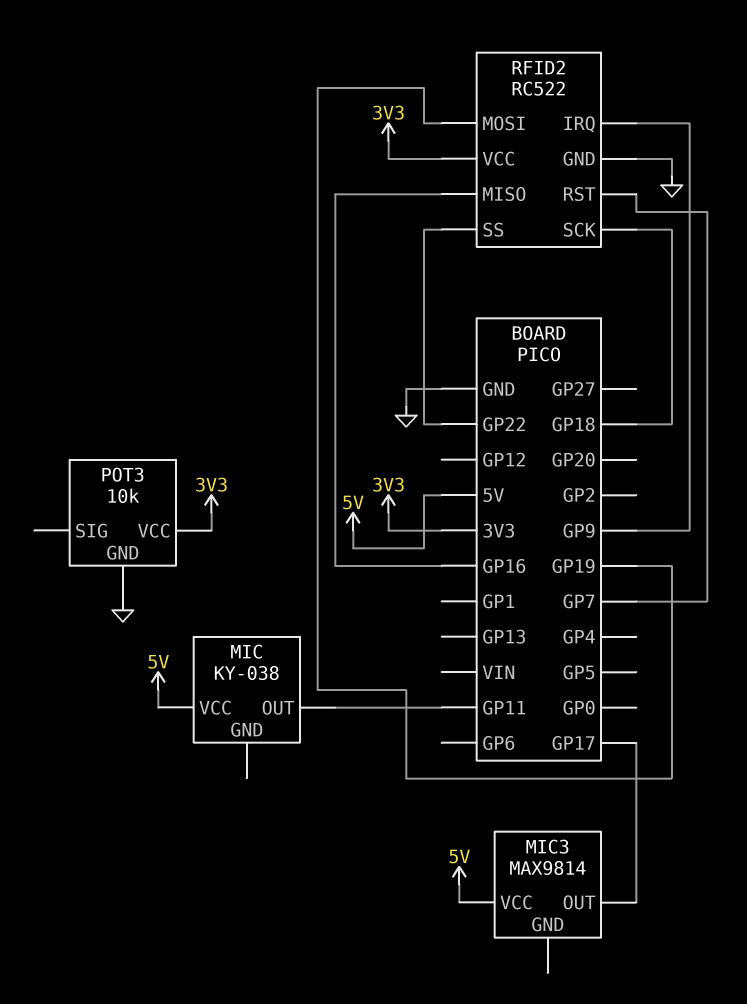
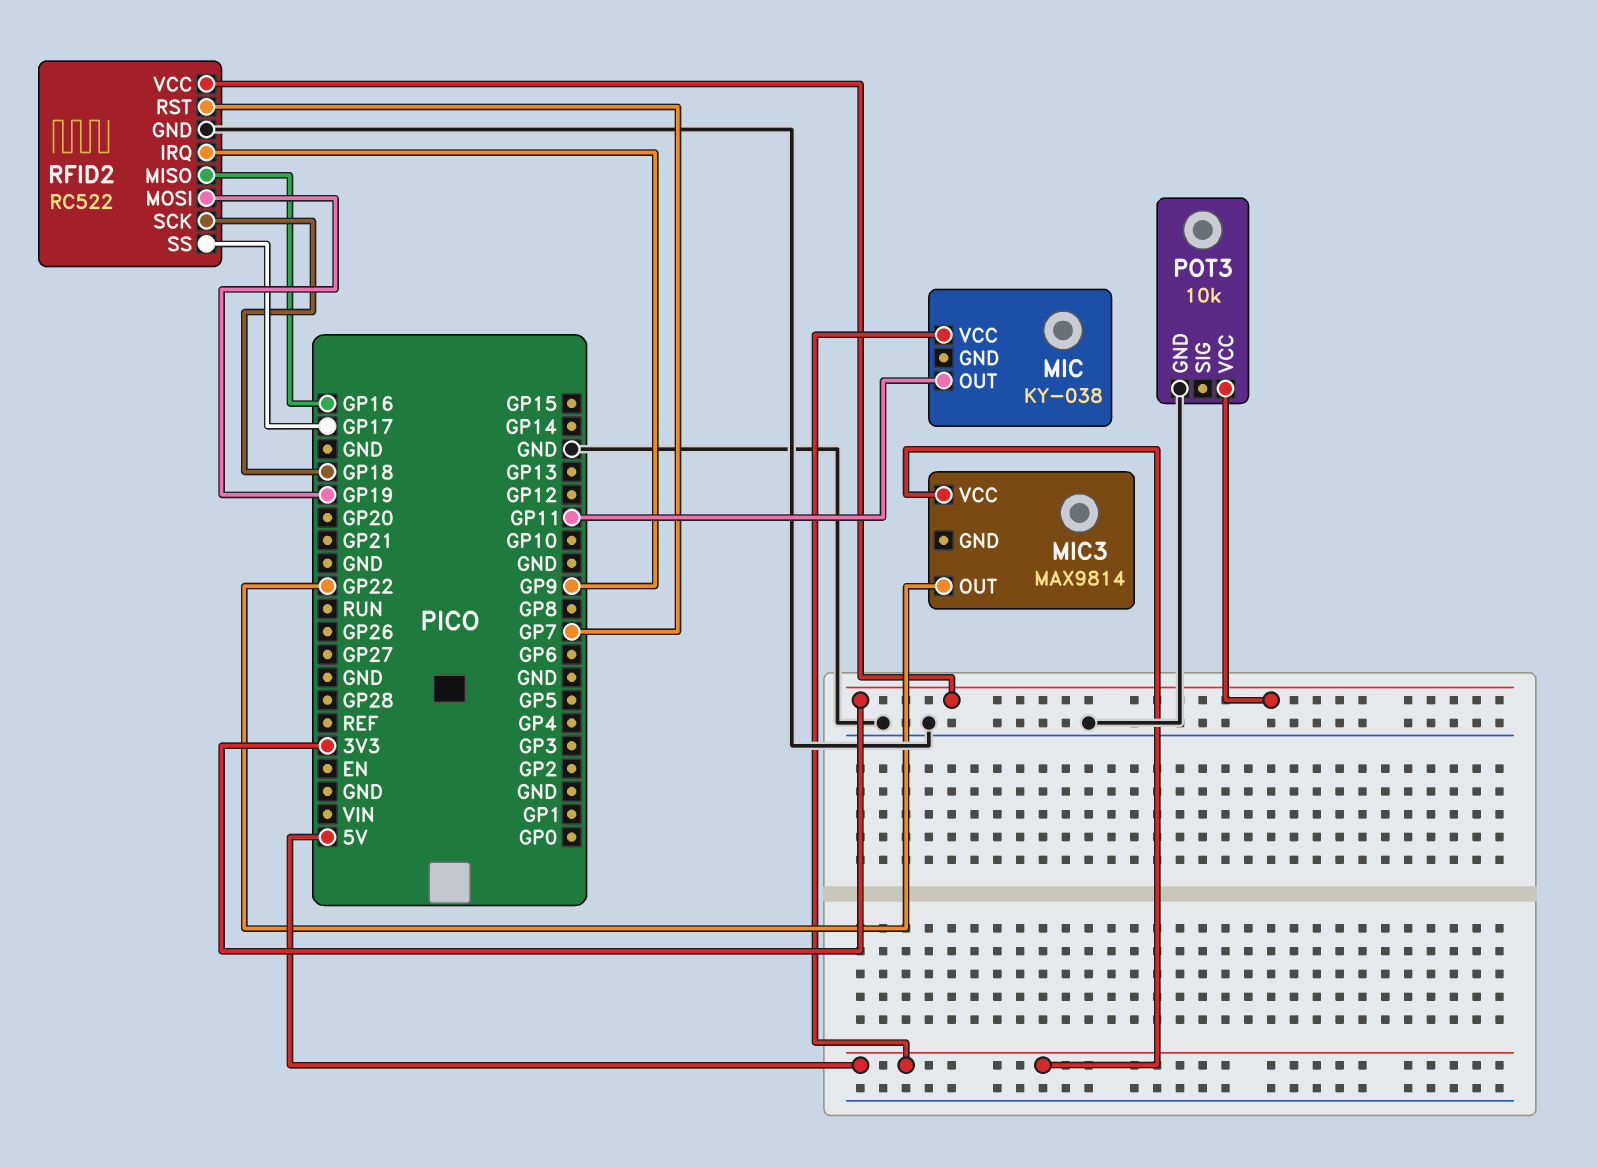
MIC3 pin OUT: GP17 -> GP22
RFID2 pin SS: GP22 -> GP17

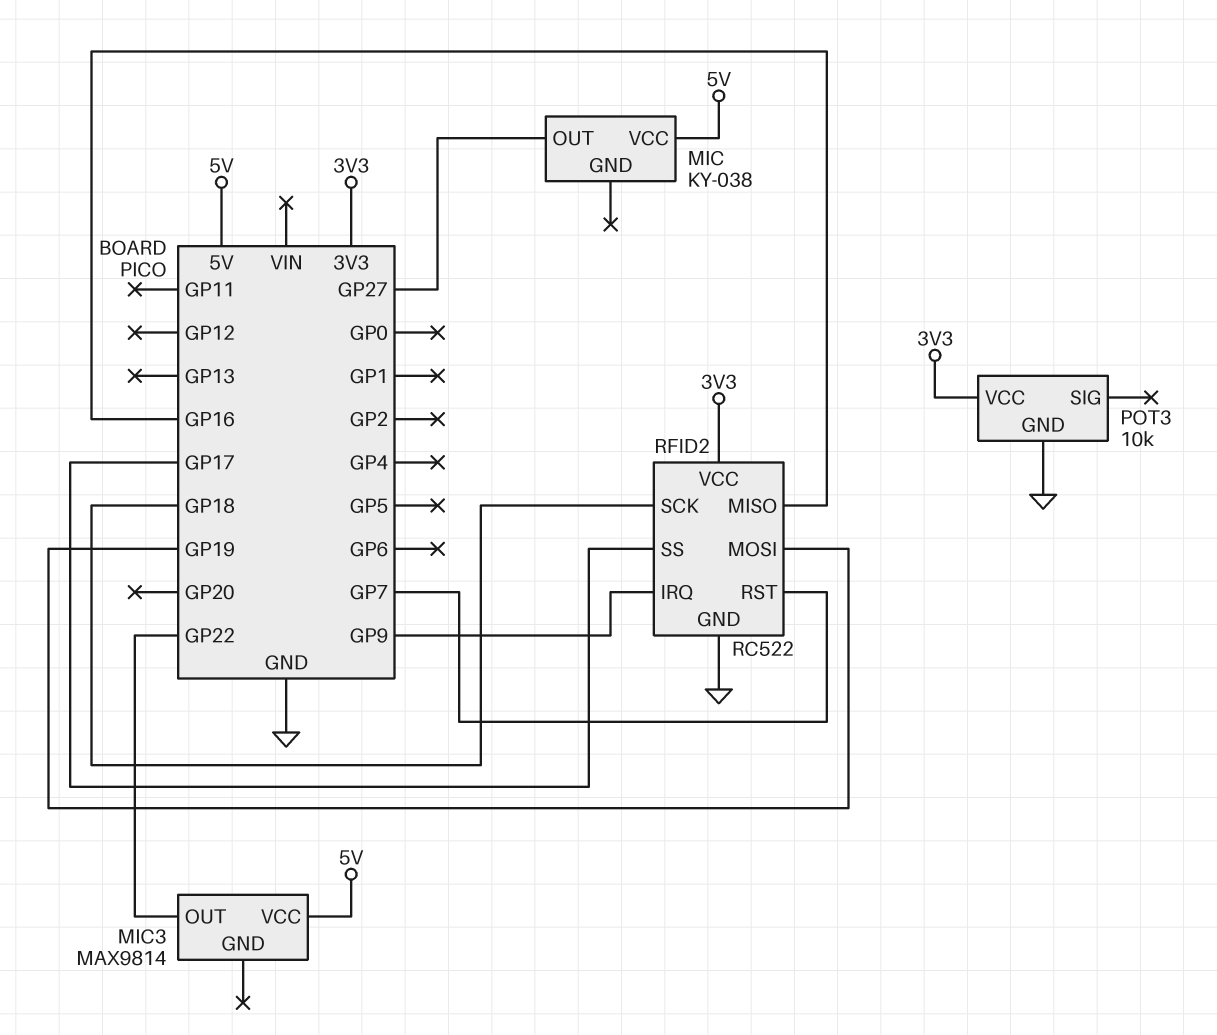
MIC pin OUT: GP11 -> GP27

